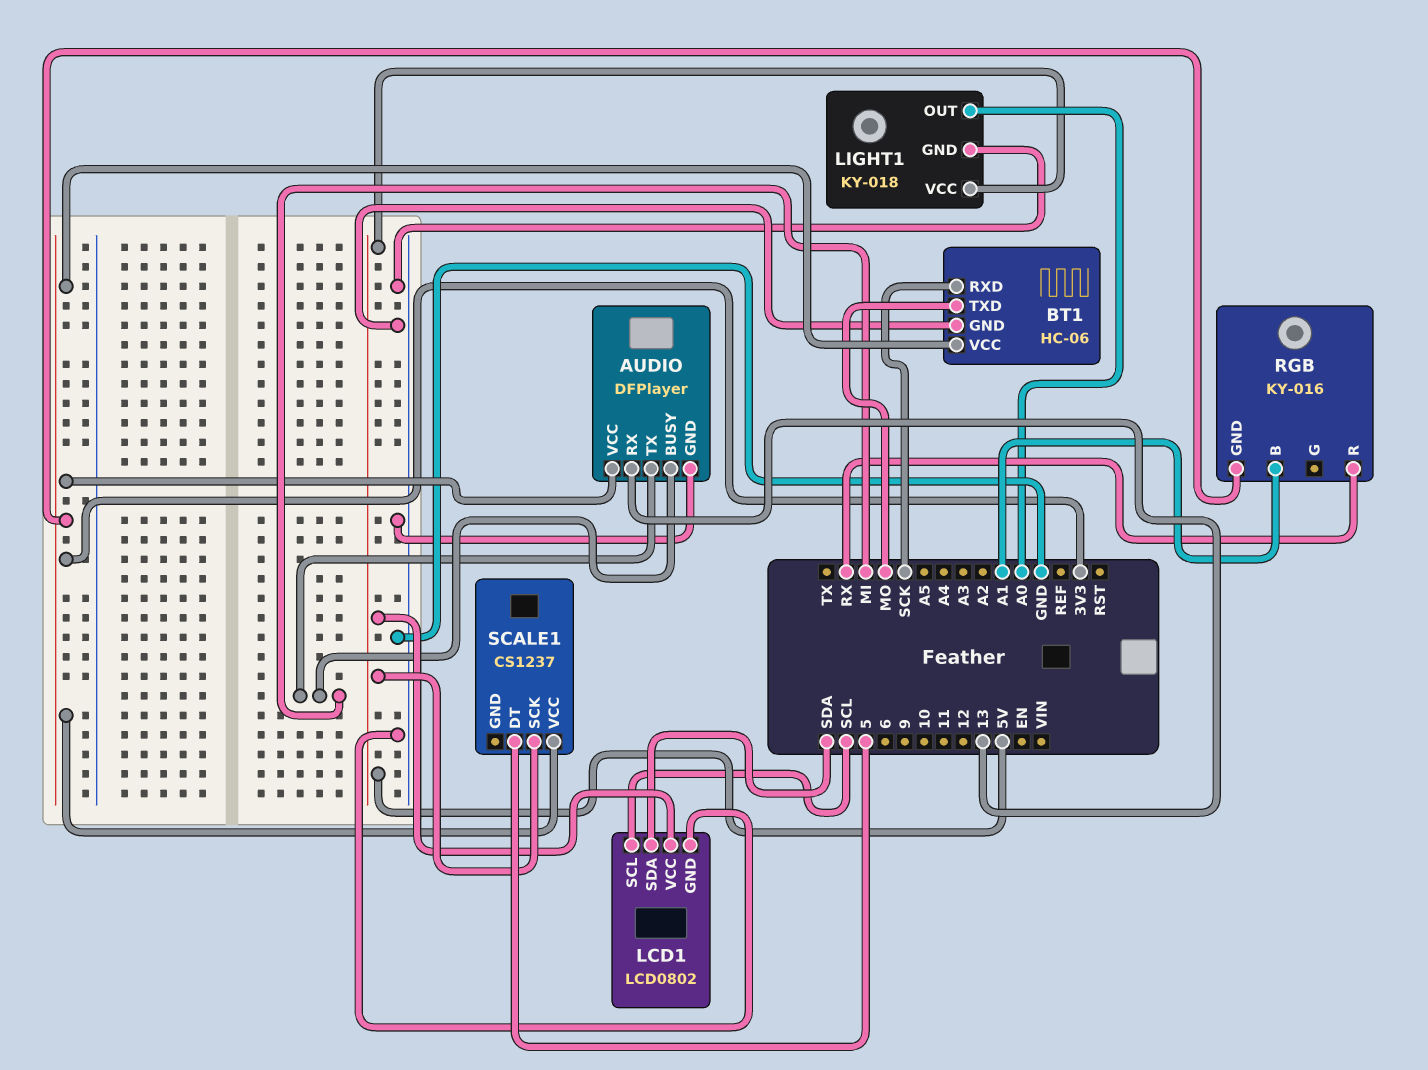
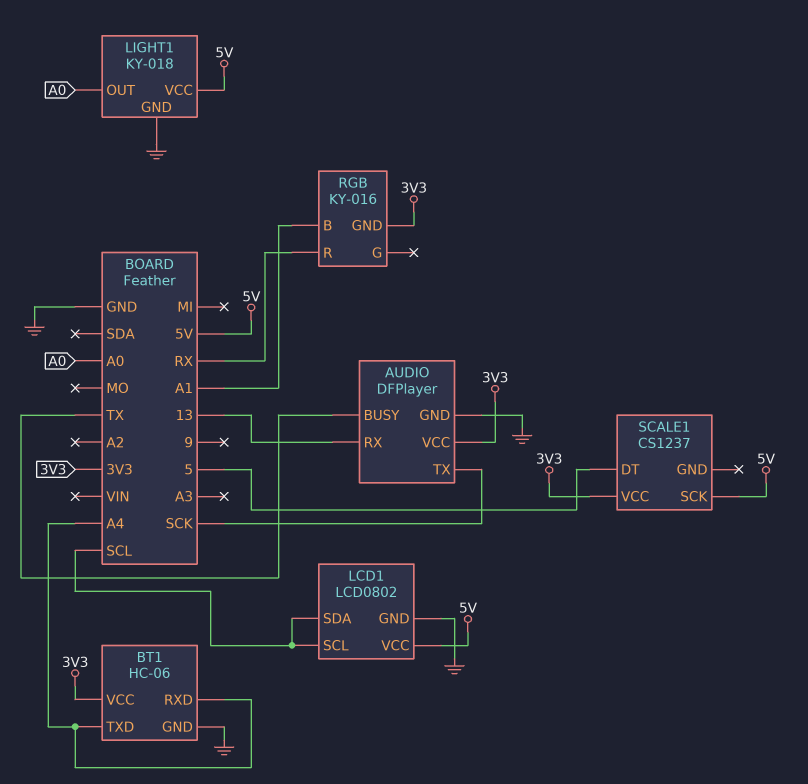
AUDIO pin BUSY: MI -> TX
AUDIO pin TX: MI -> SCK
BT1 pin RXD: SCK -> A4
BT1 pin TXD: MO -> A4
LCD1 pin SDA: SDA -> SCL

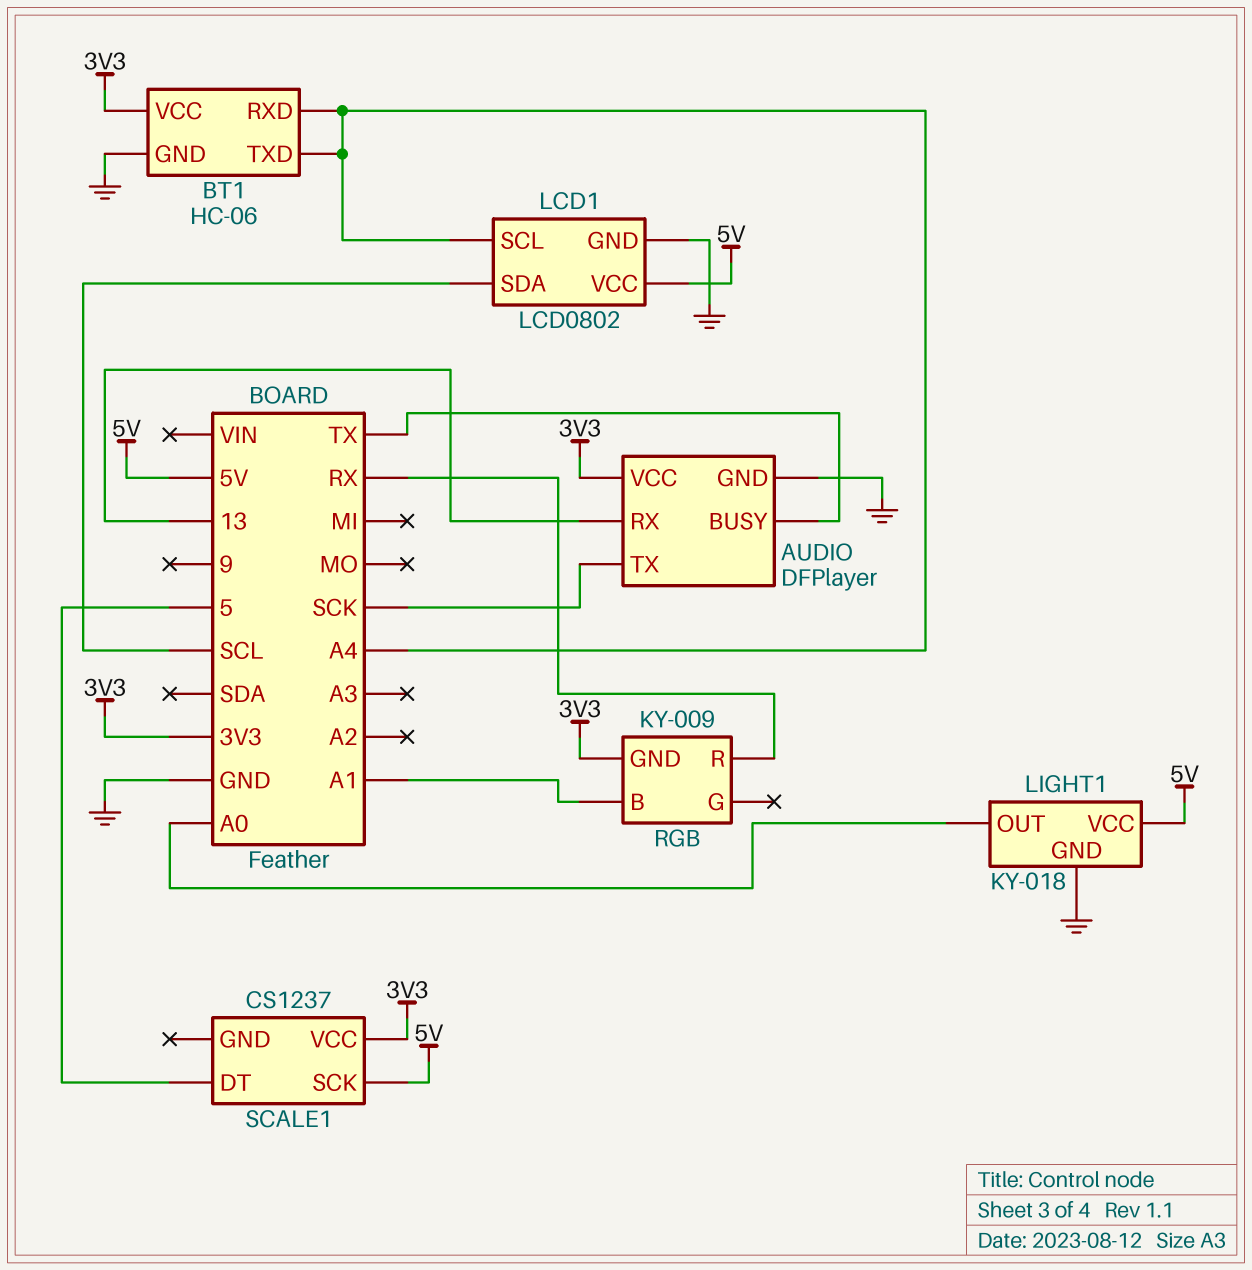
LCD1 pin SCL: SCL -> A4
RGB: KY-016 -> KY-009

